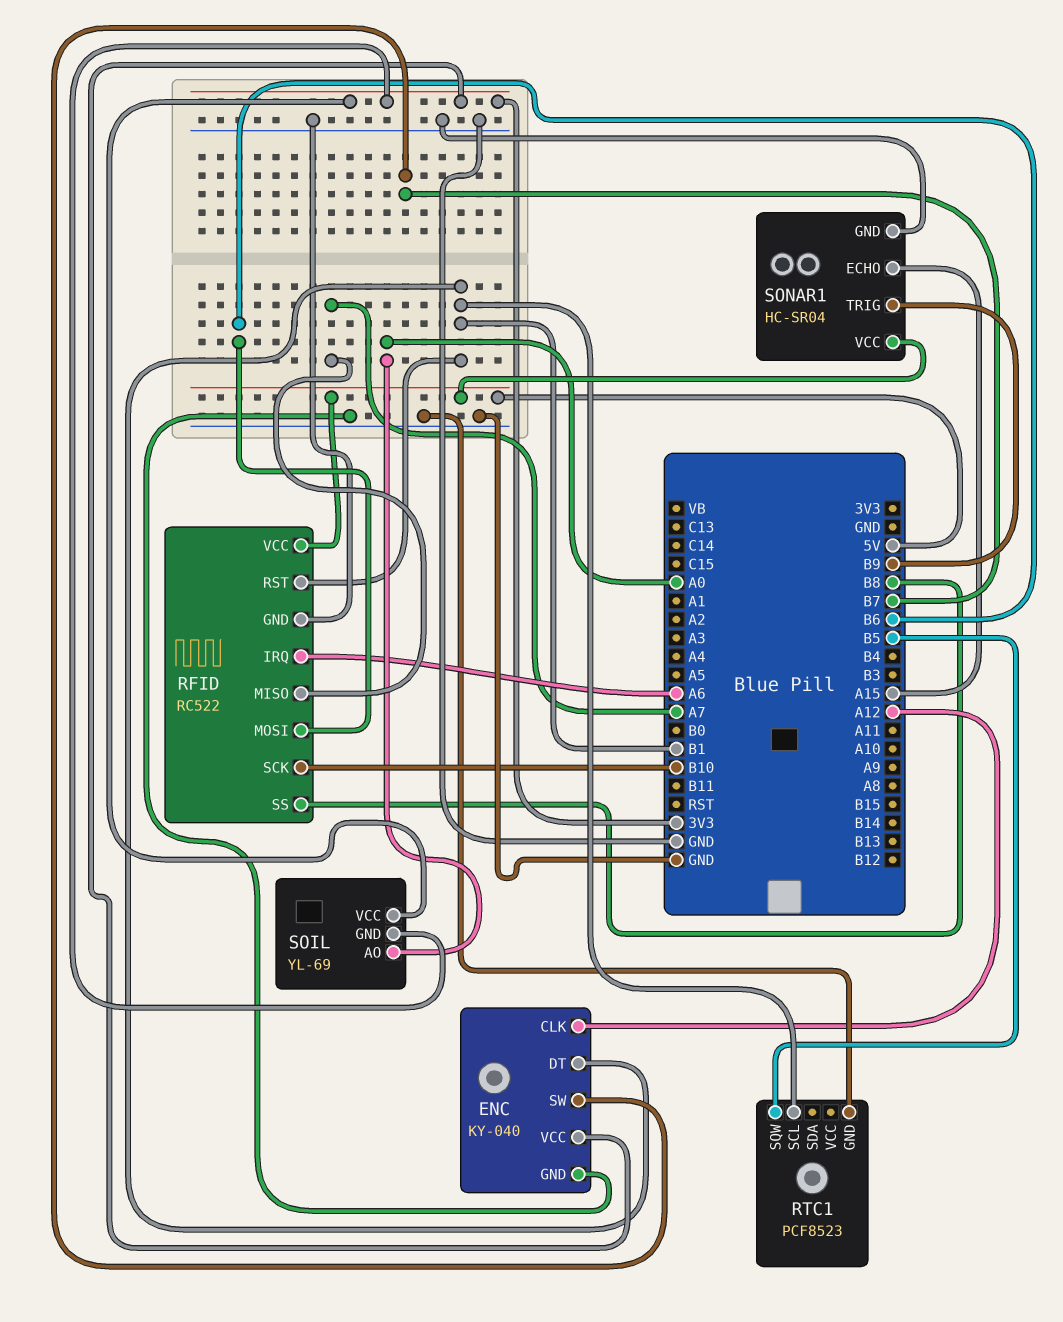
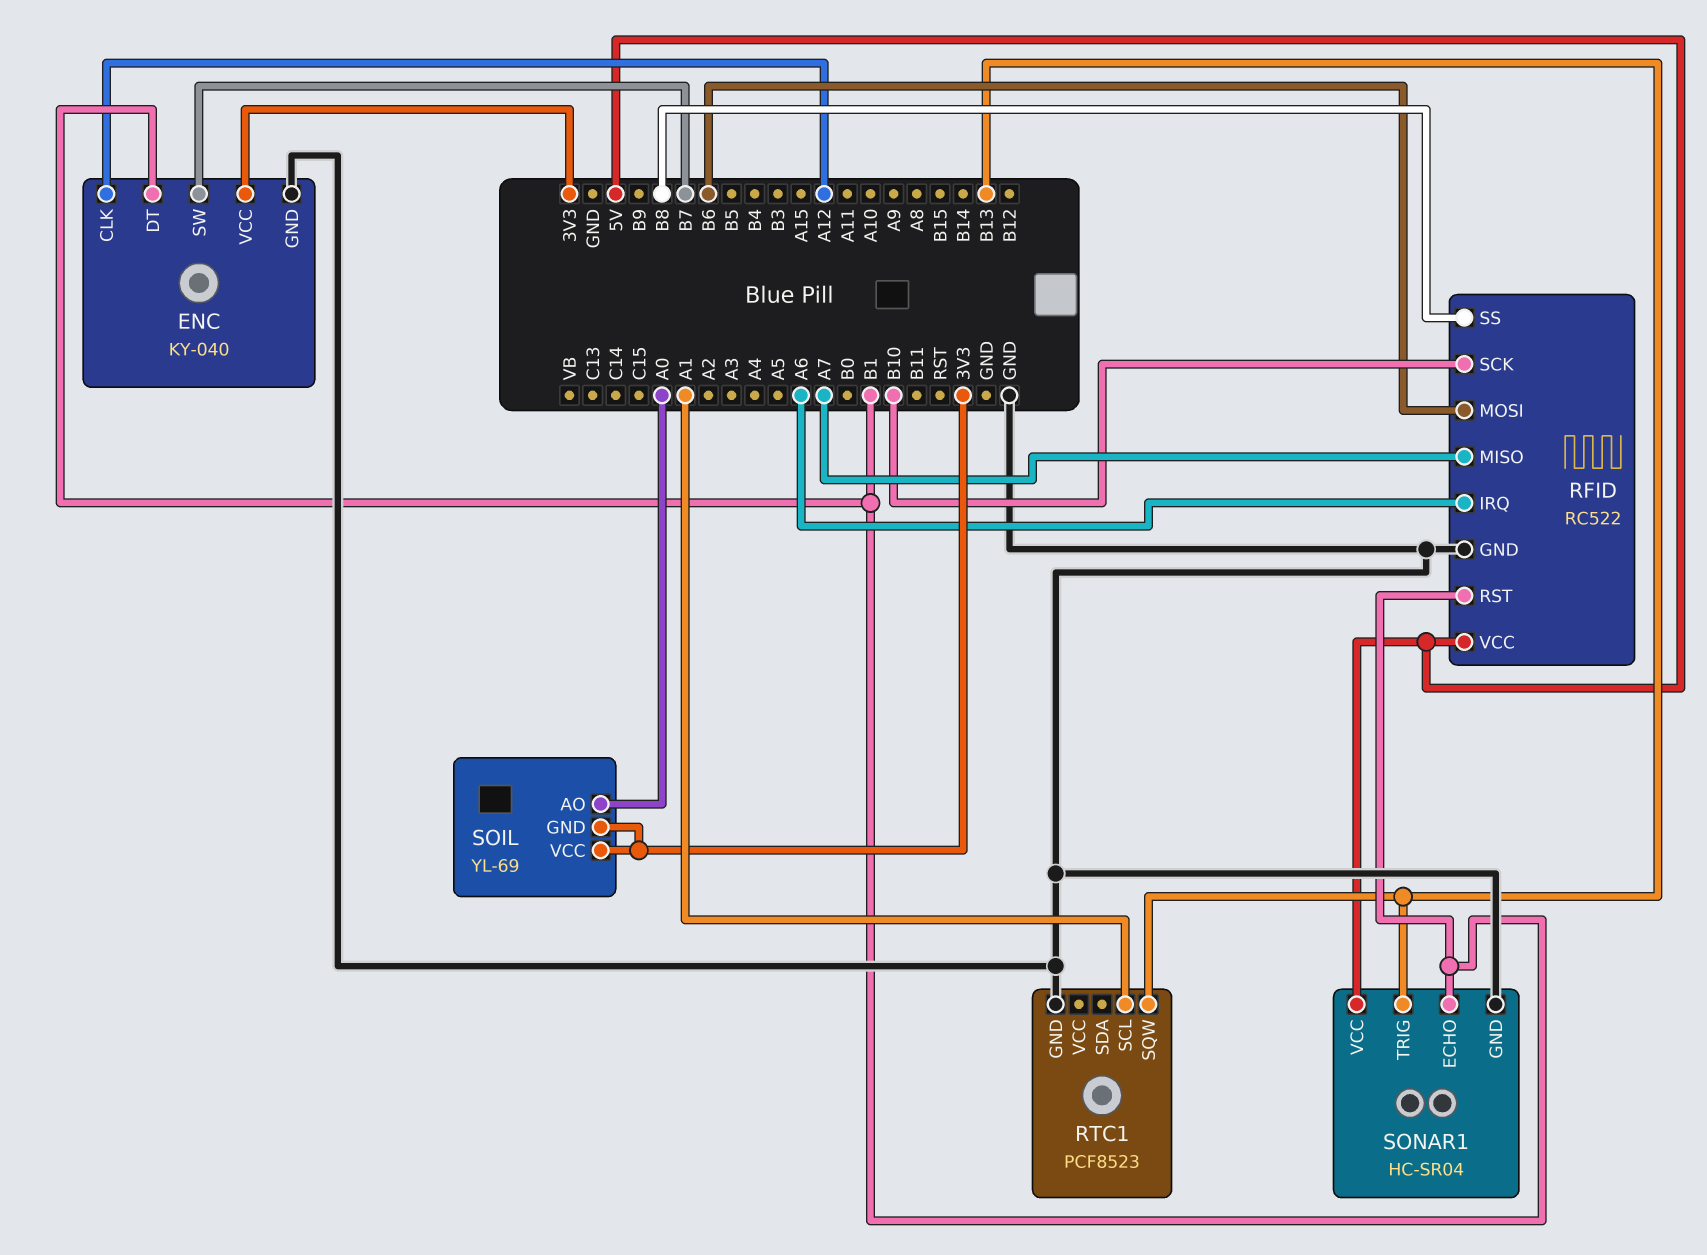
RTC1 pin SCL: B1 -> A1
RTC1 pin SQW: B5 -> B13
SONAR1 pin ECHO: A15 -> B1
SONAR1 pin TRIG: B9 -> B13

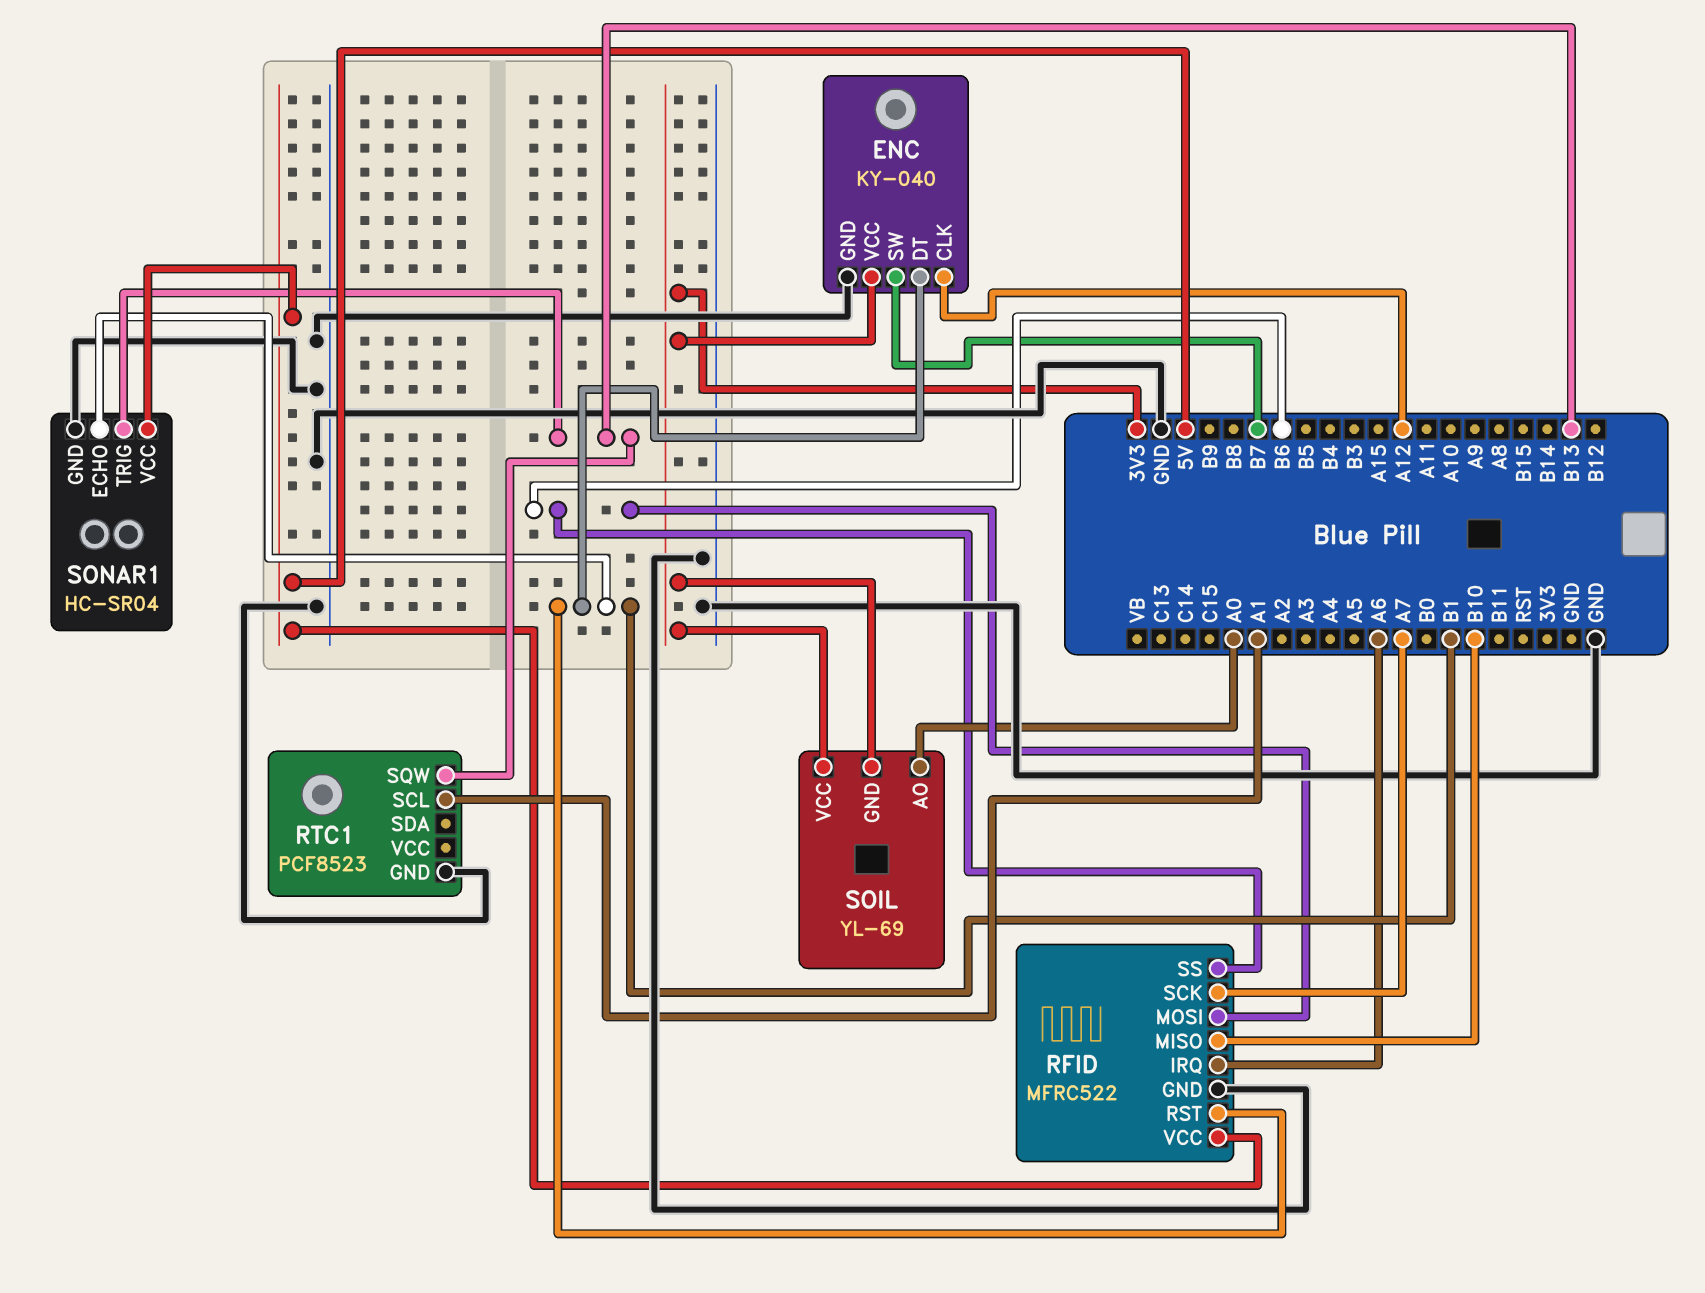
RFID: RC522 -> MFRC522
RFID pin MISO: A7 -> B10
RFID pin SCK: B10 -> A7
RFID pin SS: B8 -> B6

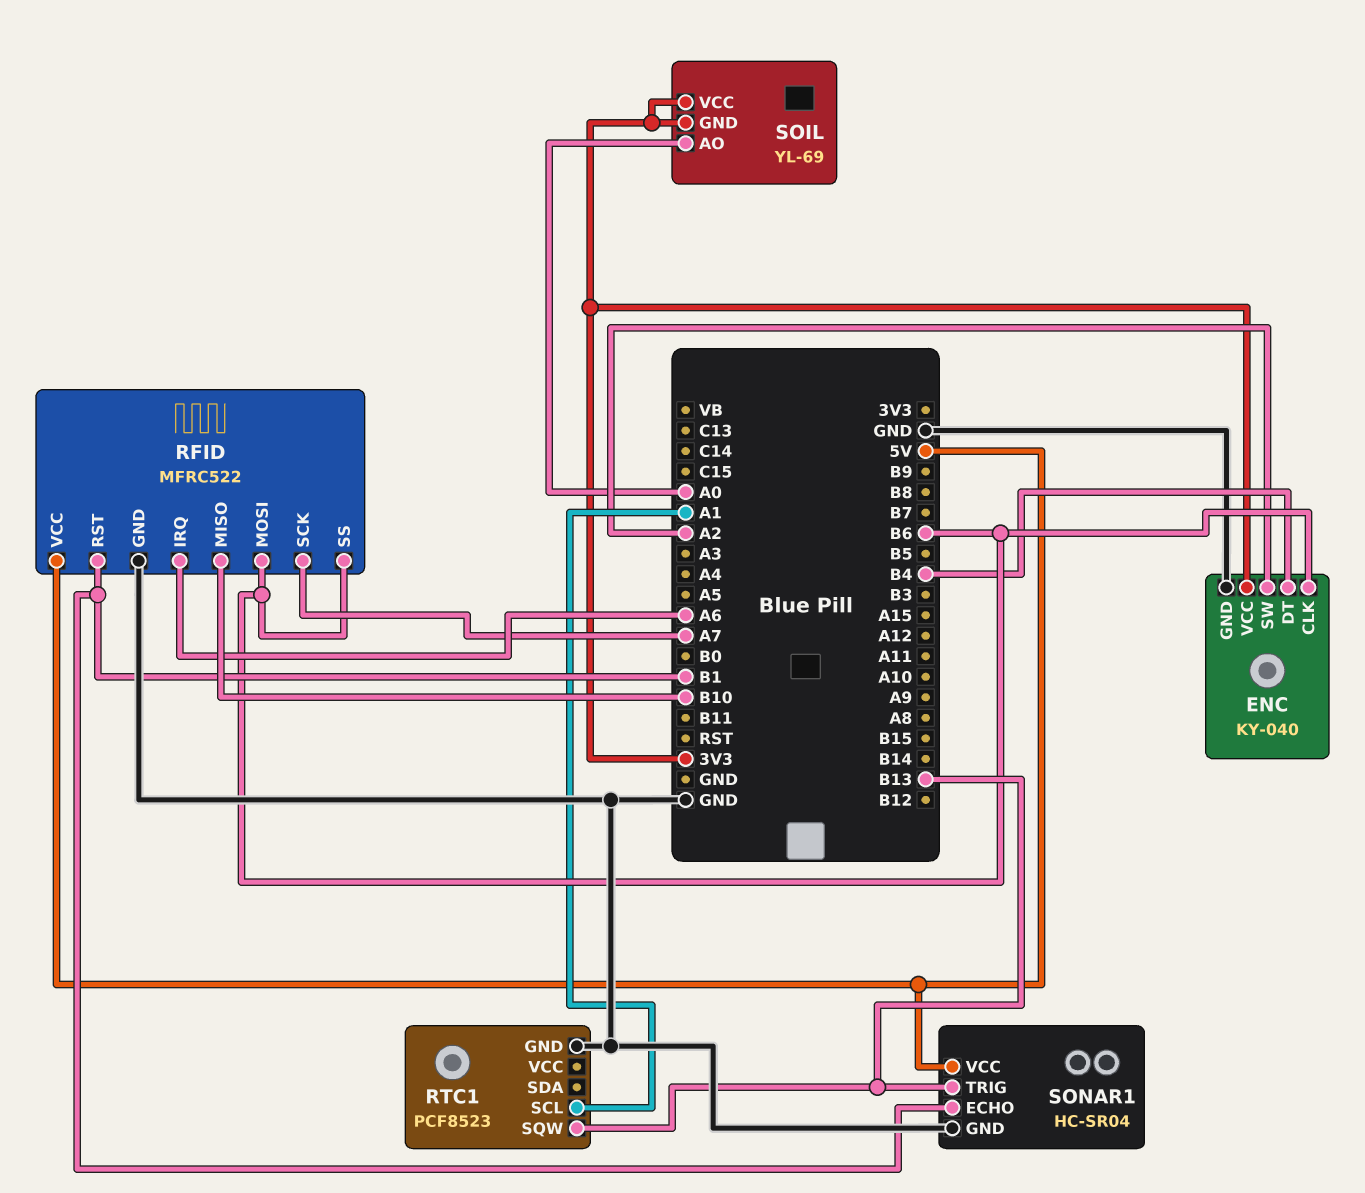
ENC pin CLK: A12 -> B6
ENC pin DT: B1 -> B4
ENC pin SW: B7 -> A2

